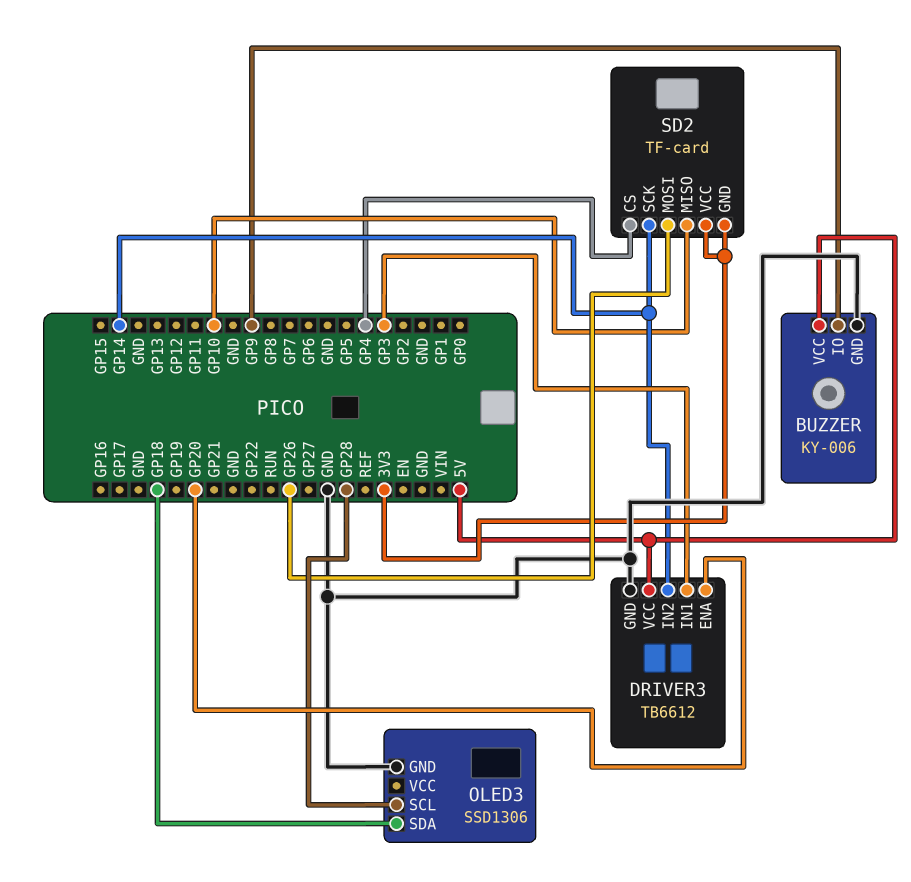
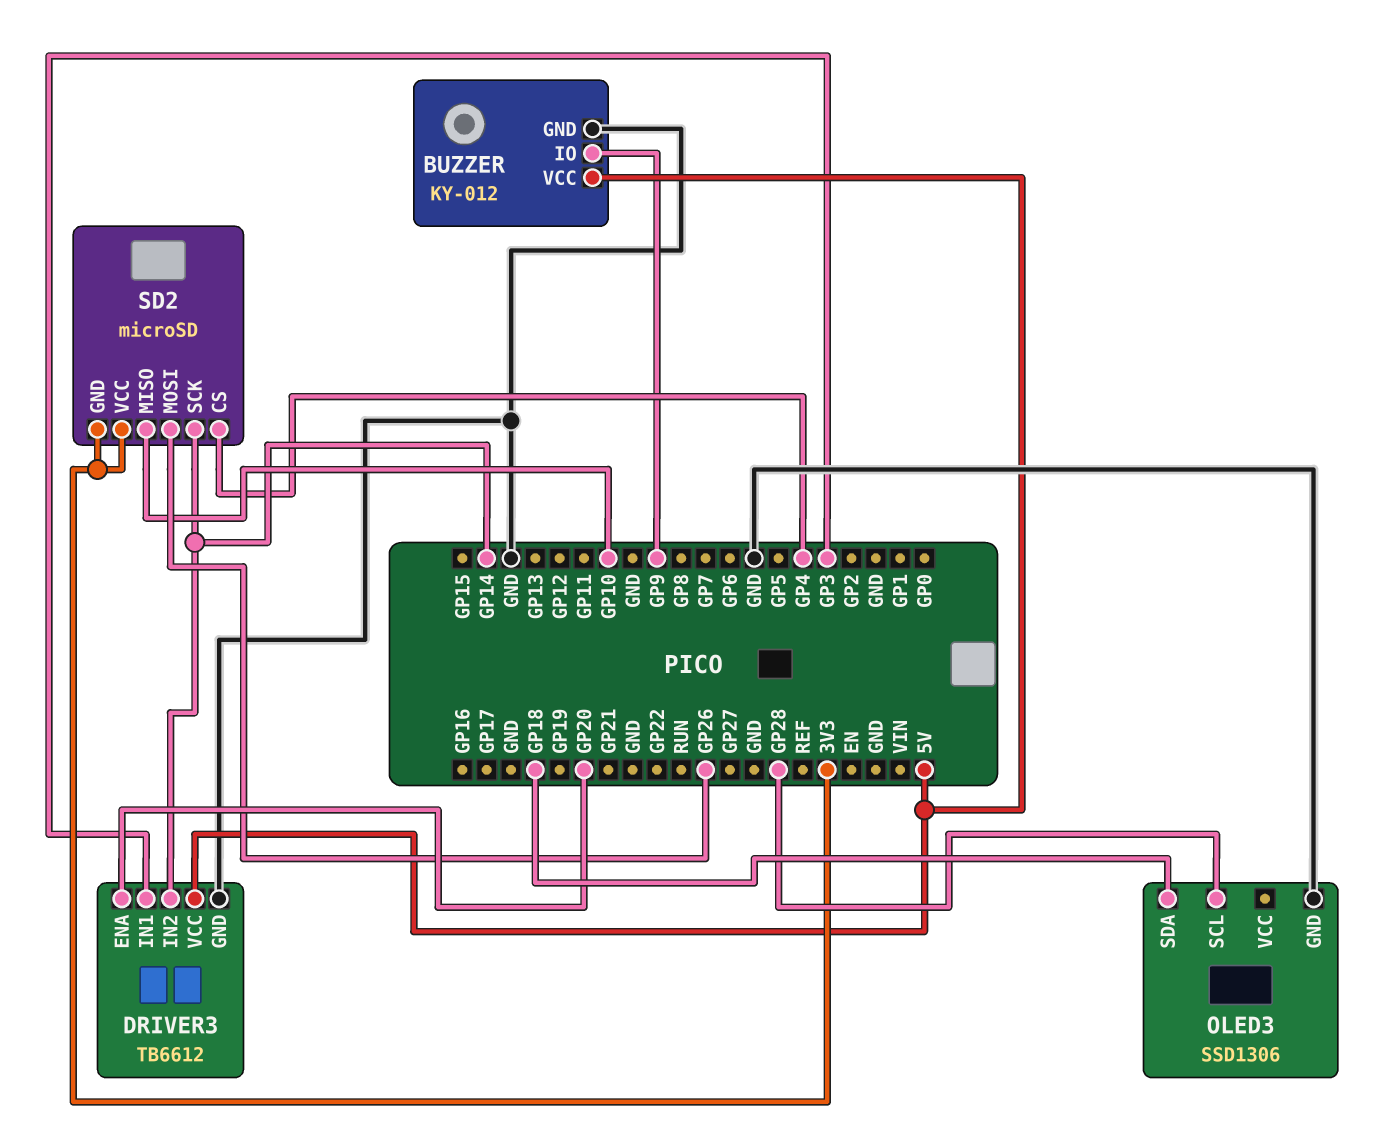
BUZZER: KY-006 -> KY-012
SD2: TF-card -> microSD

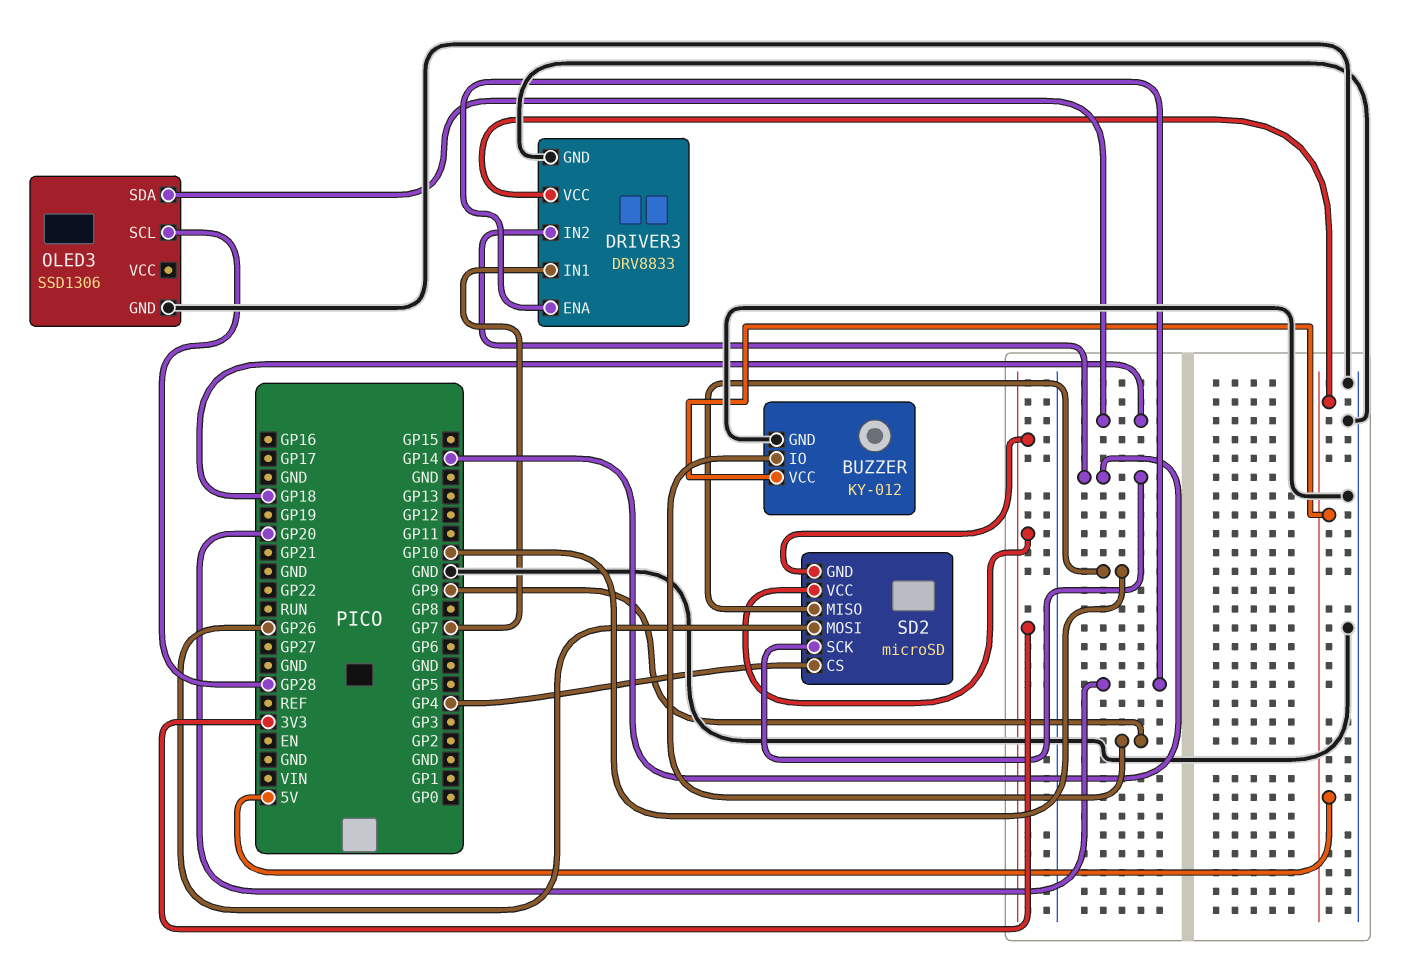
DRIVER3: TB6612 -> DRV8833
DRIVER3 pin IN1: GP3 -> GP7

